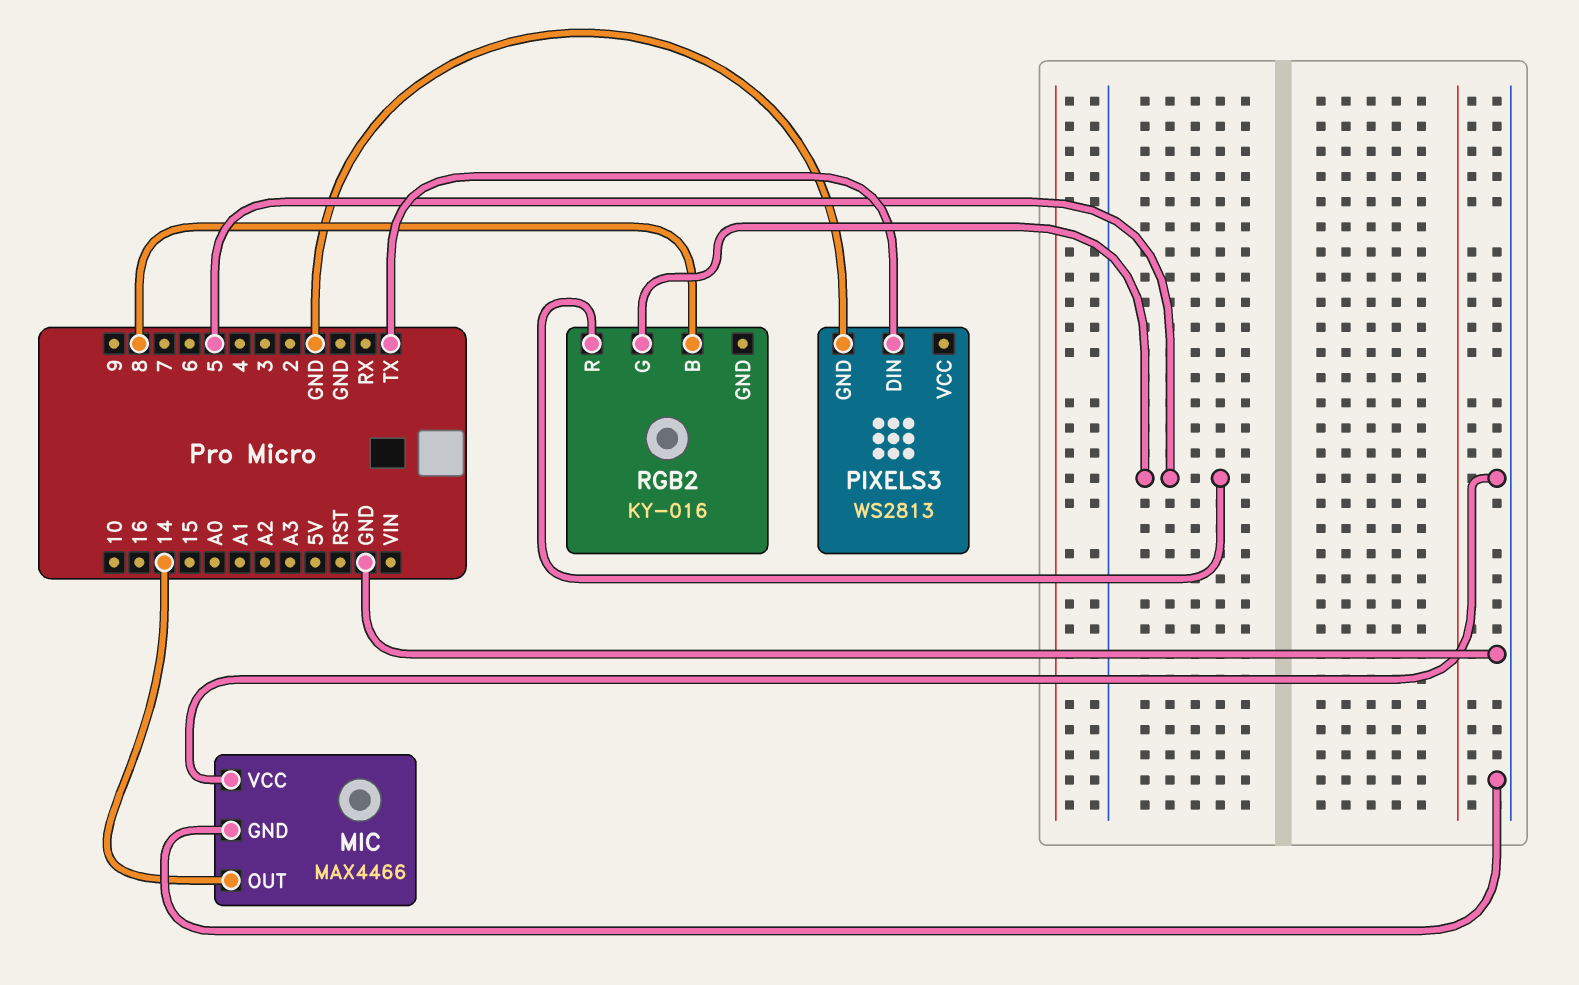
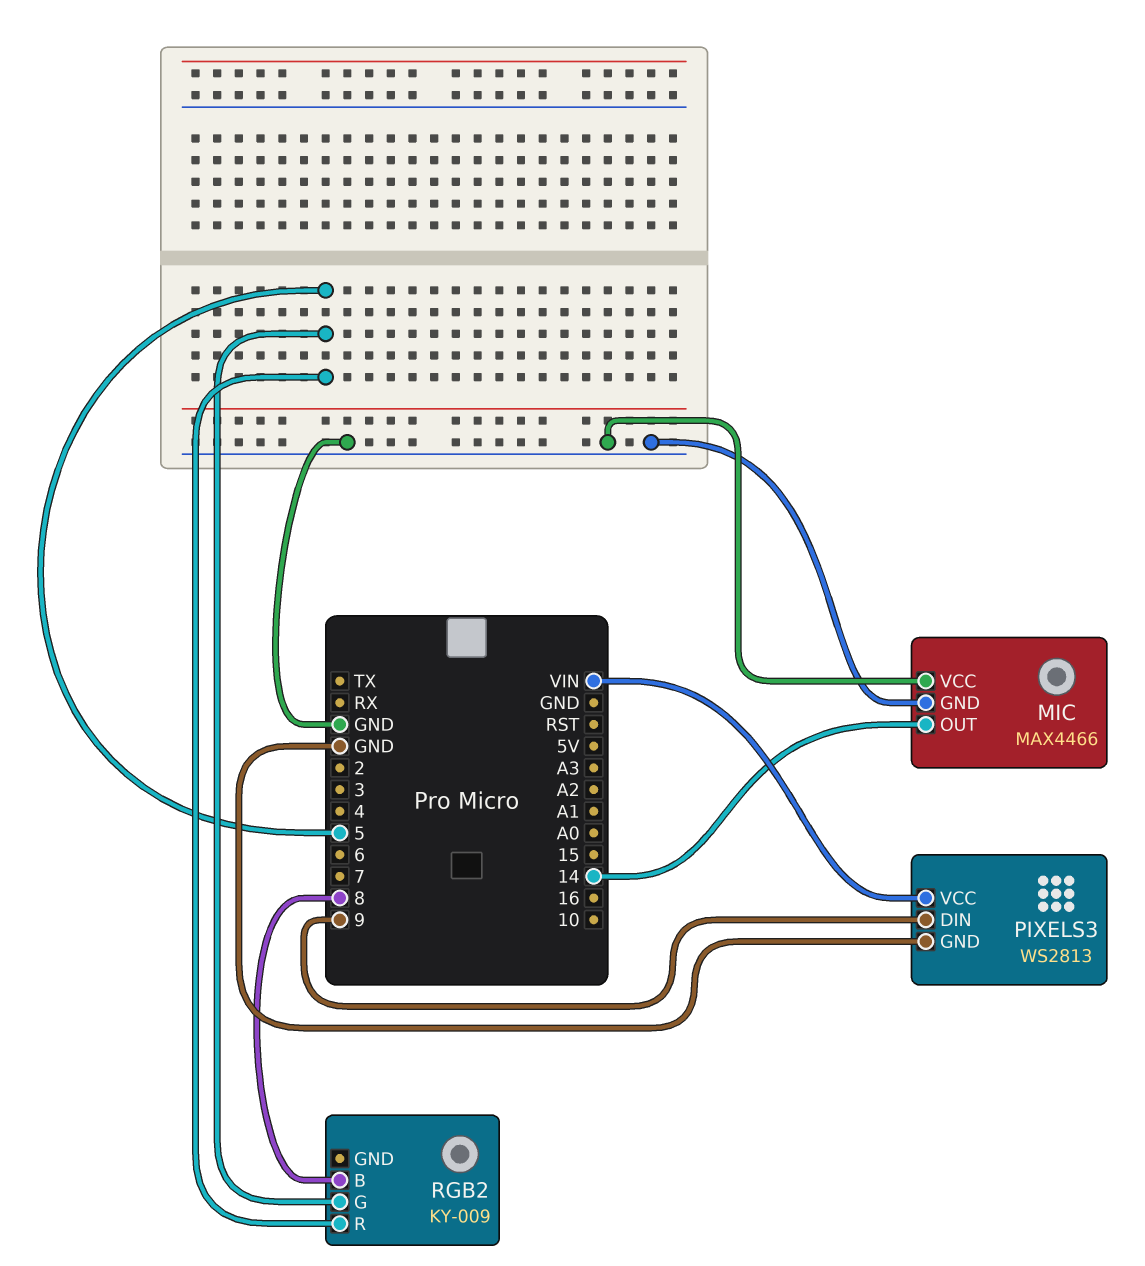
PIXELS3 pin DIN: TX -> 9
PIXELS3 pin VCC: none -> VIN
RGB2: KY-016 -> KY-009

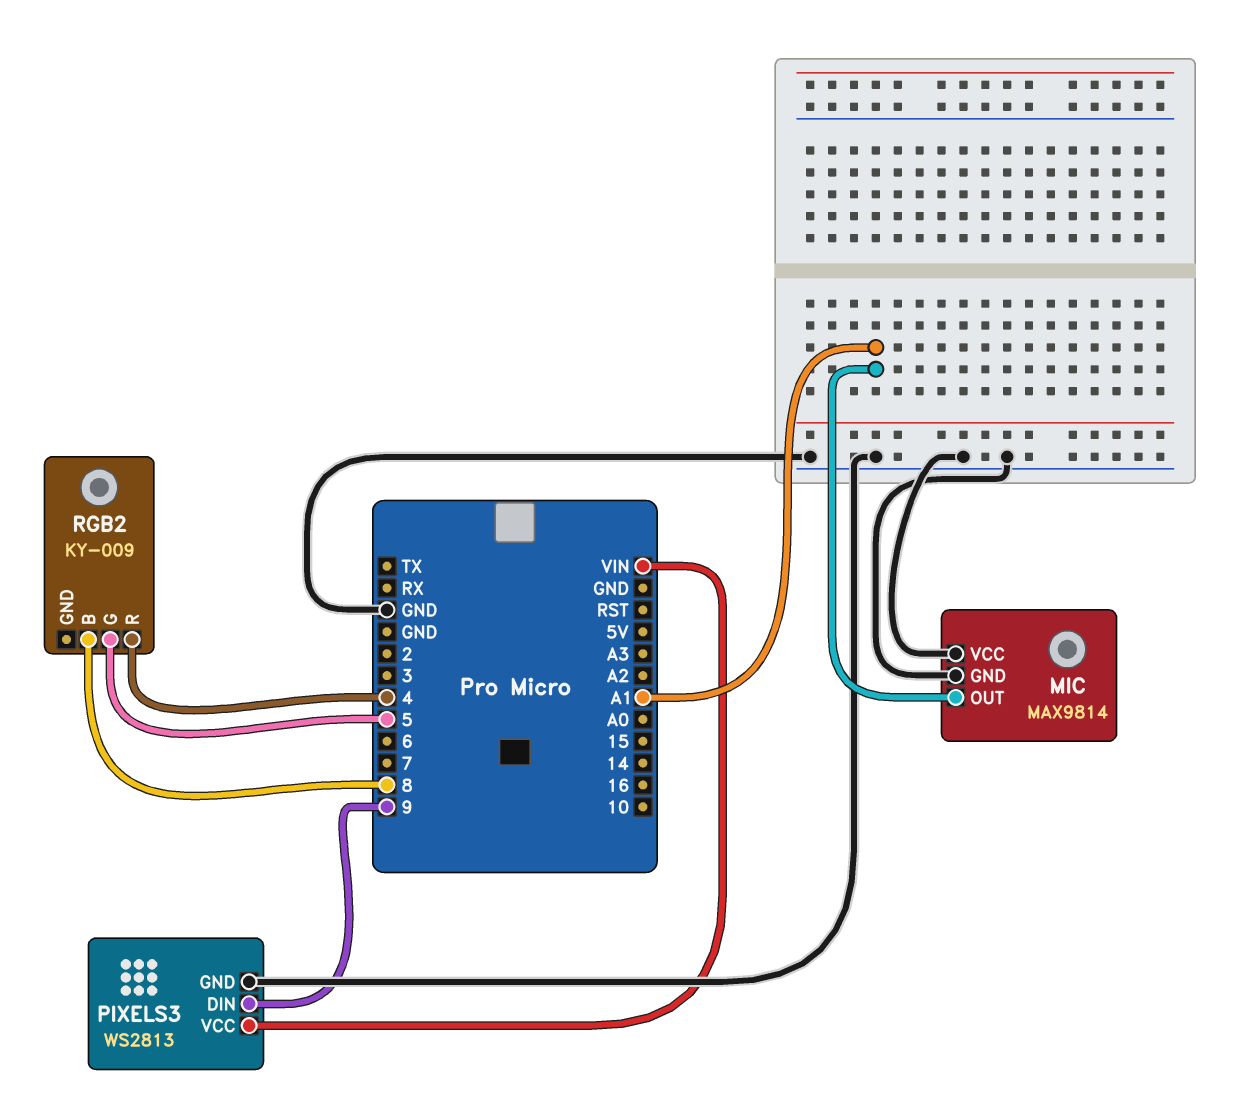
MIC: MAX4466 -> MAX9814
MIC pin OUT: 14 -> A1
RGB2 pin R: 5 -> 4

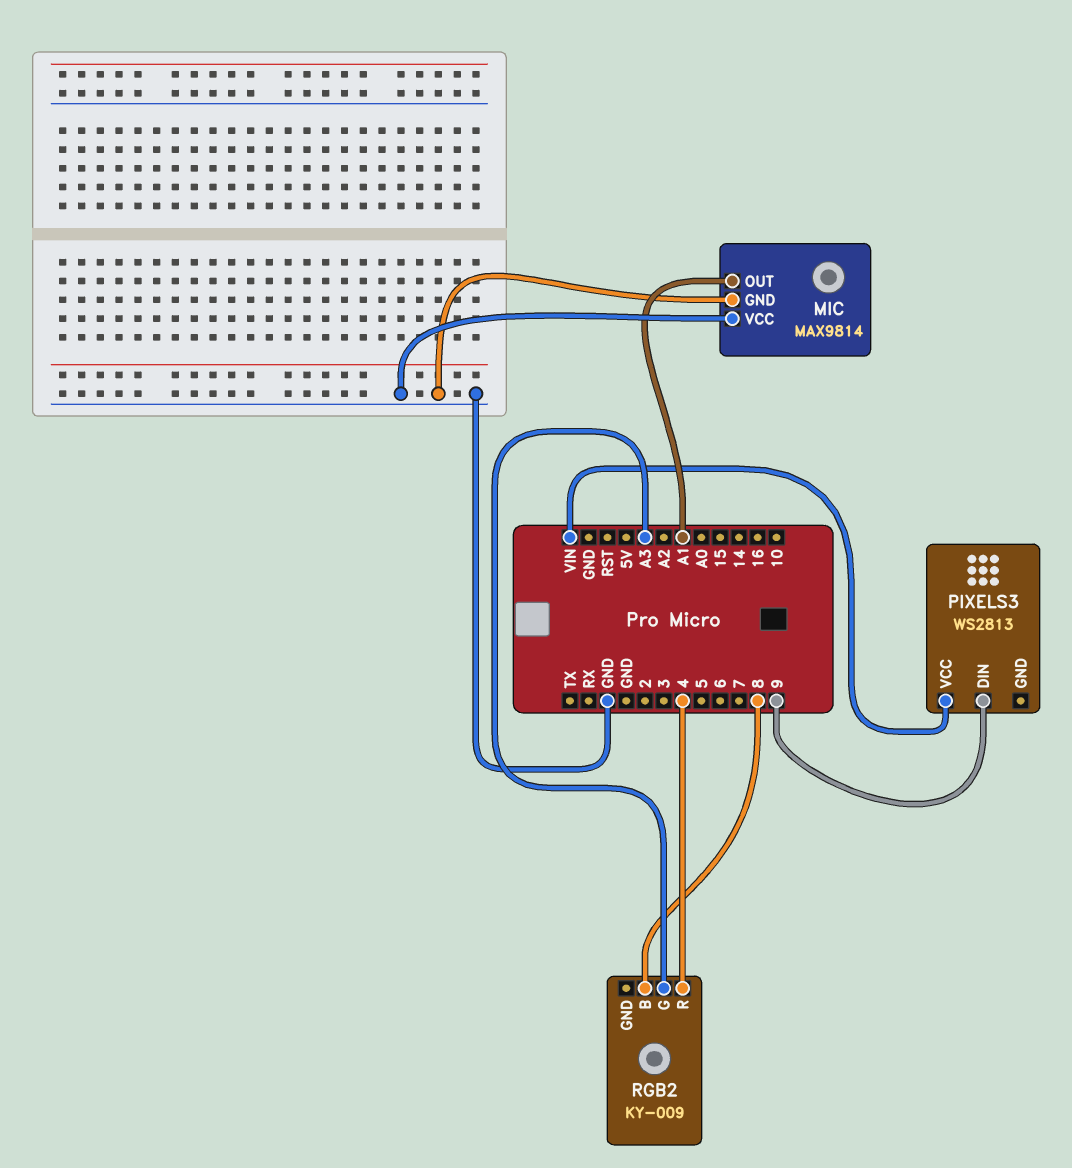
PIXELS3 pin GND: GND -> none
RGB2 pin G: 5 -> A3

